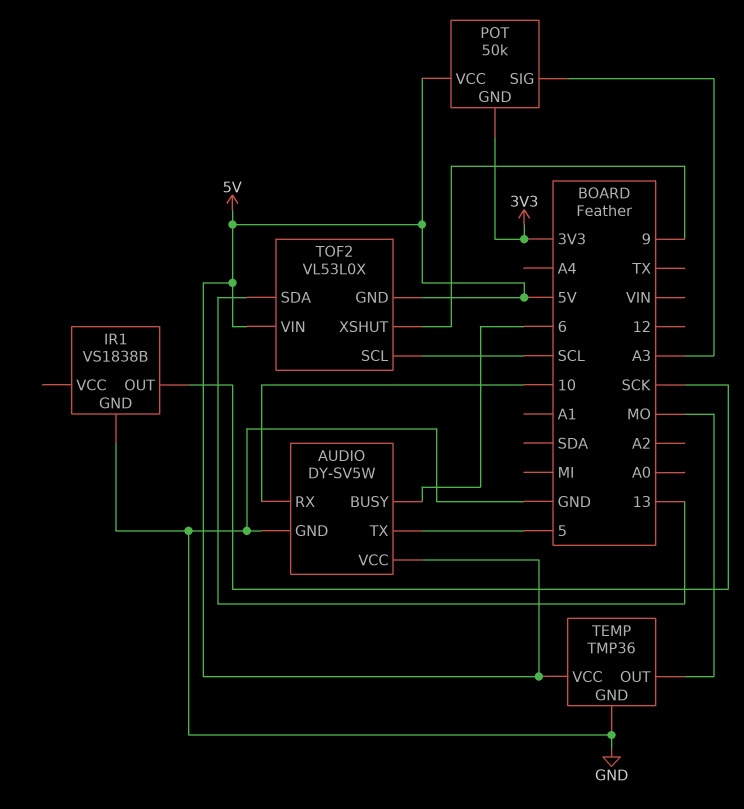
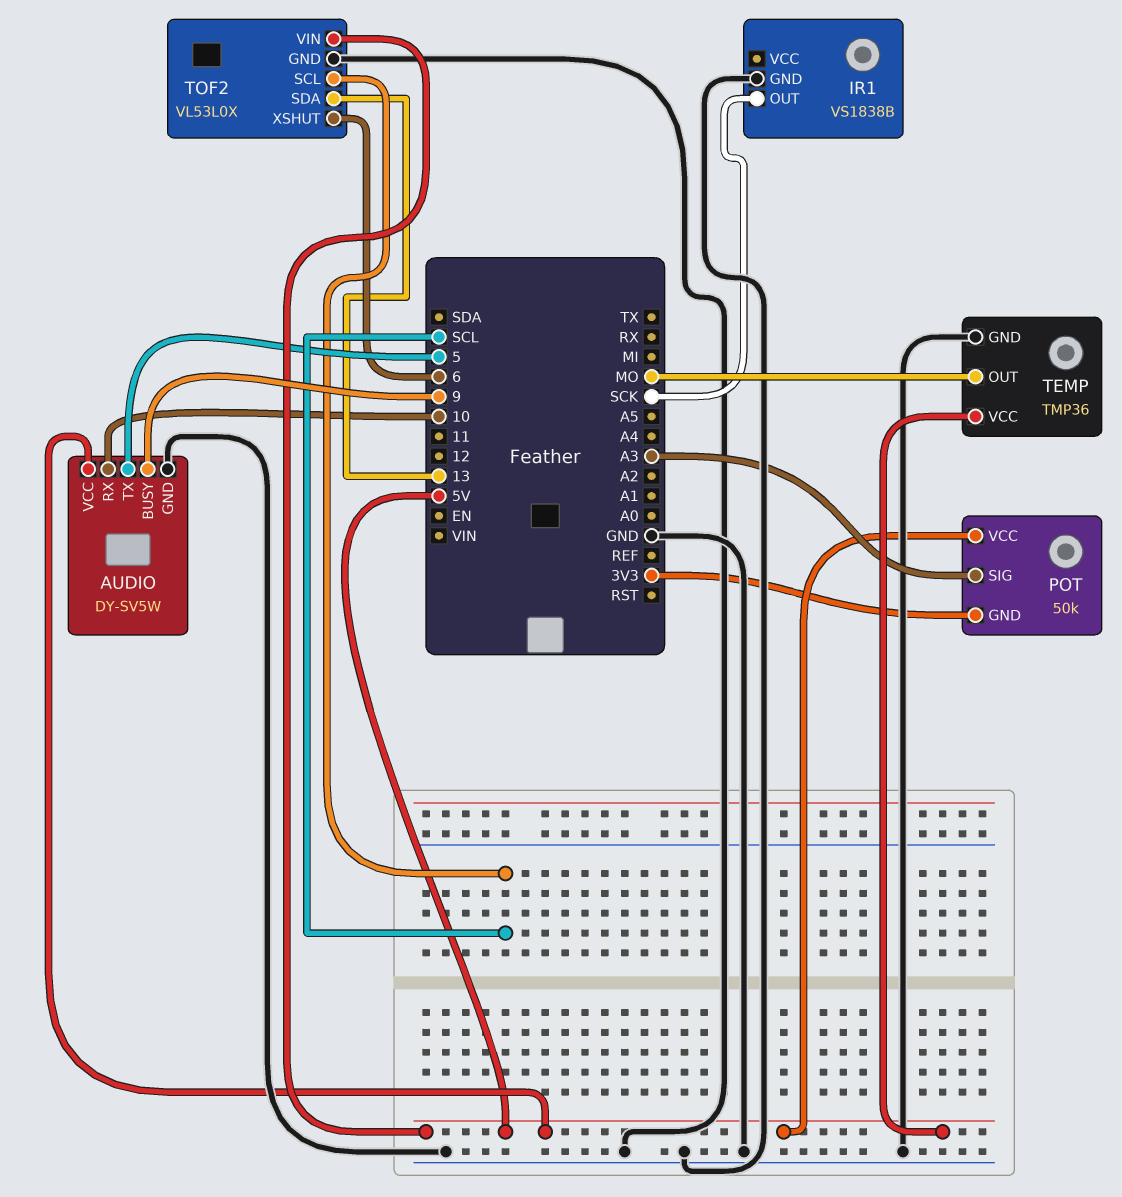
AUDIO pin BUSY: 6 -> 9
TOF2 pin GND: 5V -> GND
TOF2 pin XSHUT: 9 -> 6

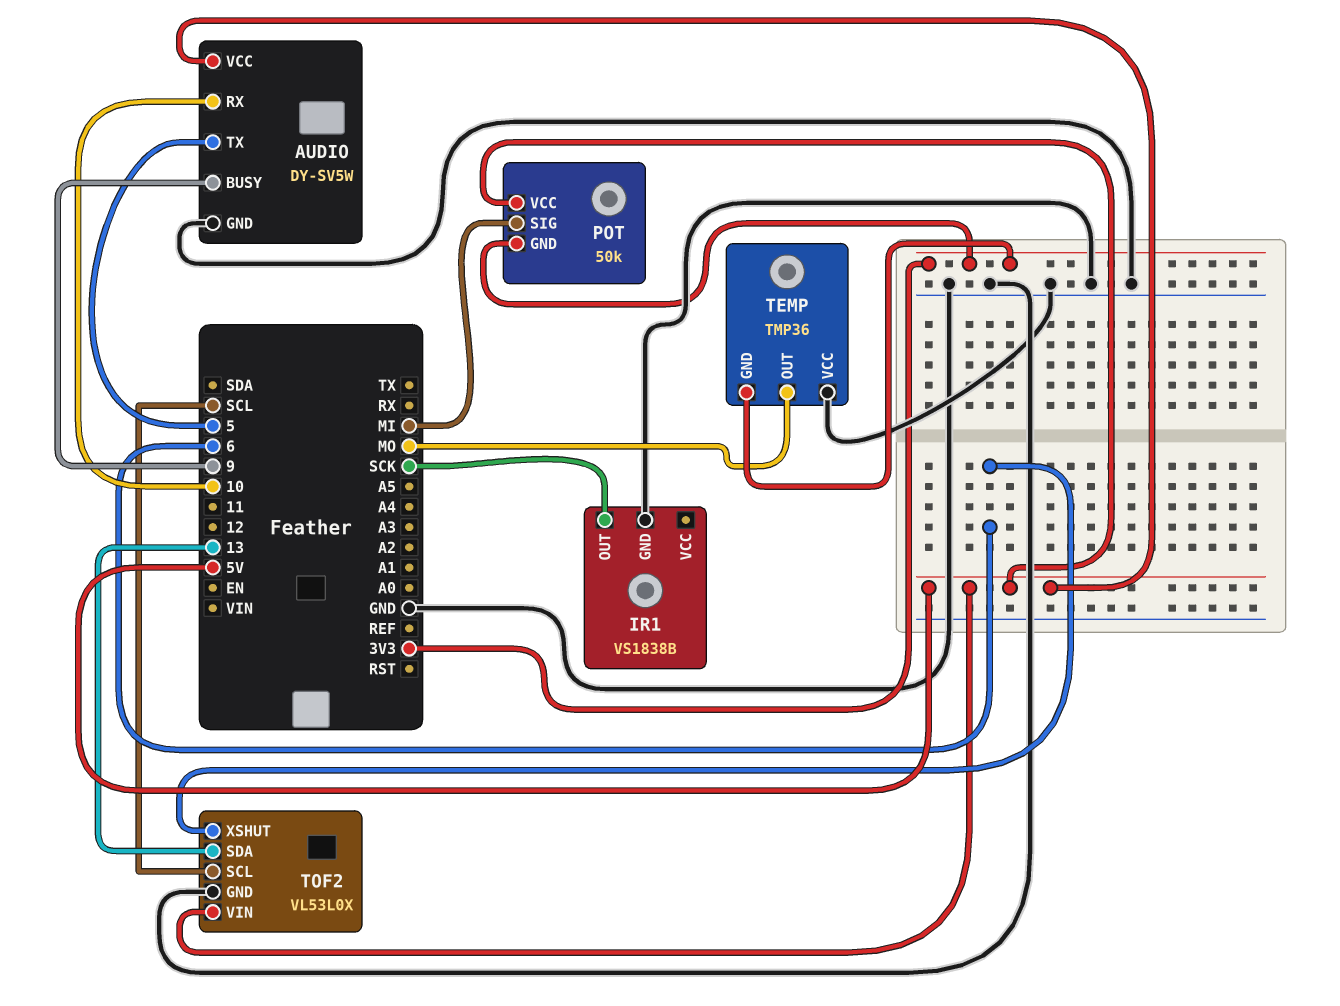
POT pin SIG: A3 -> MI
TEMP pin GND: GND -> 3V3
TEMP pin VCC: 5V -> GND

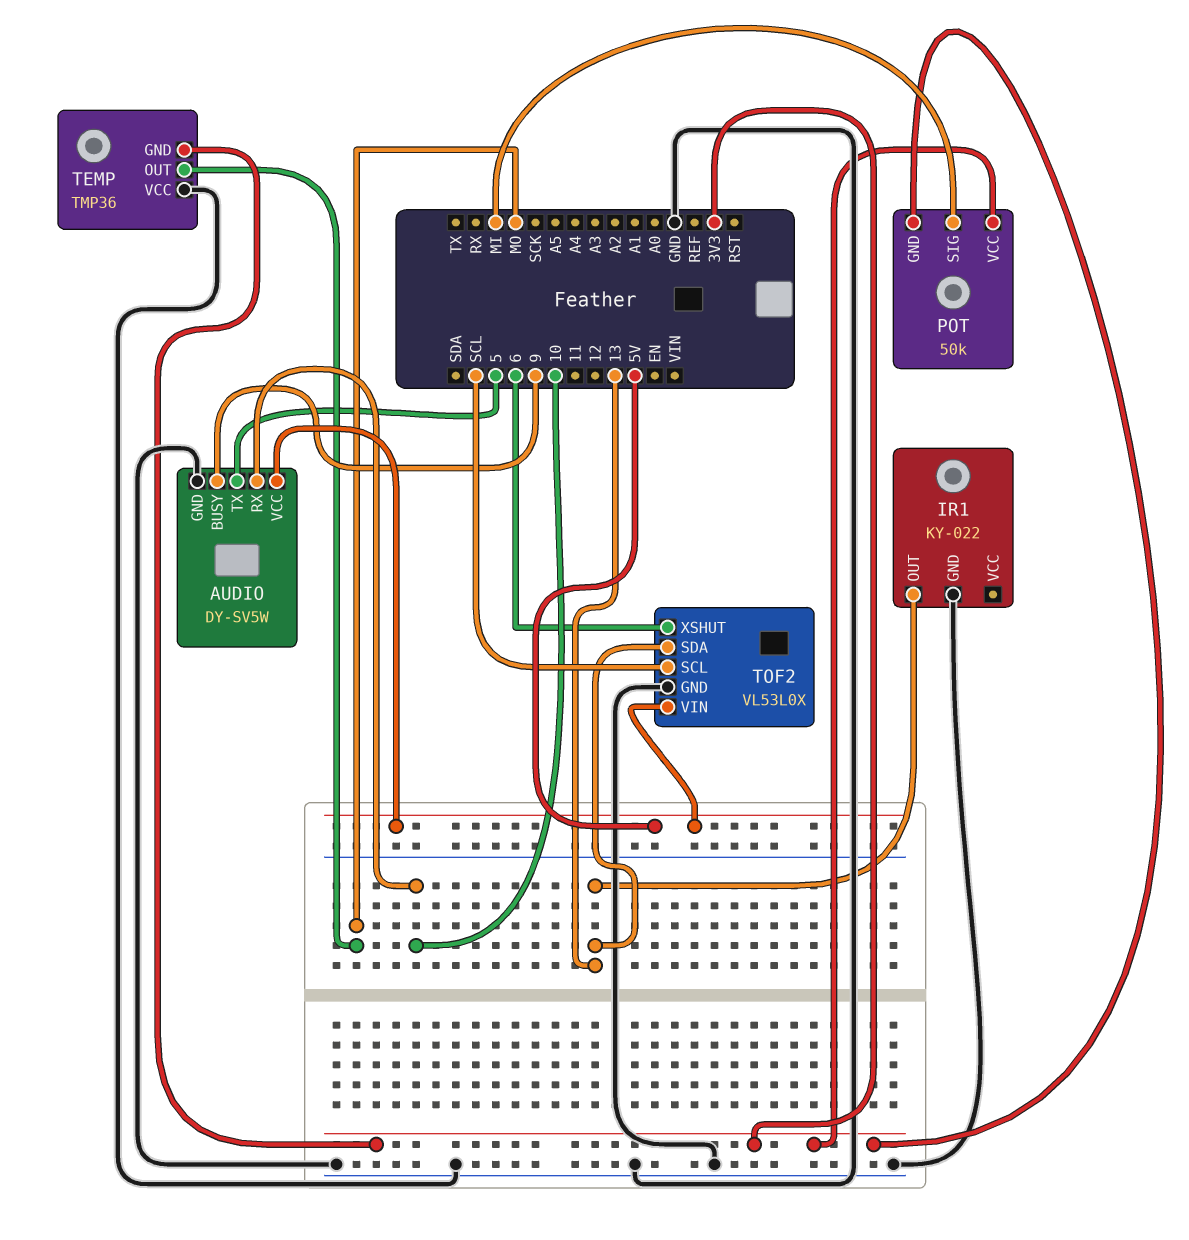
IR1: VS1838B -> KY-022
IR1 pin OUT: SCK -> 13
POT pin VCC: 5V -> 3V3

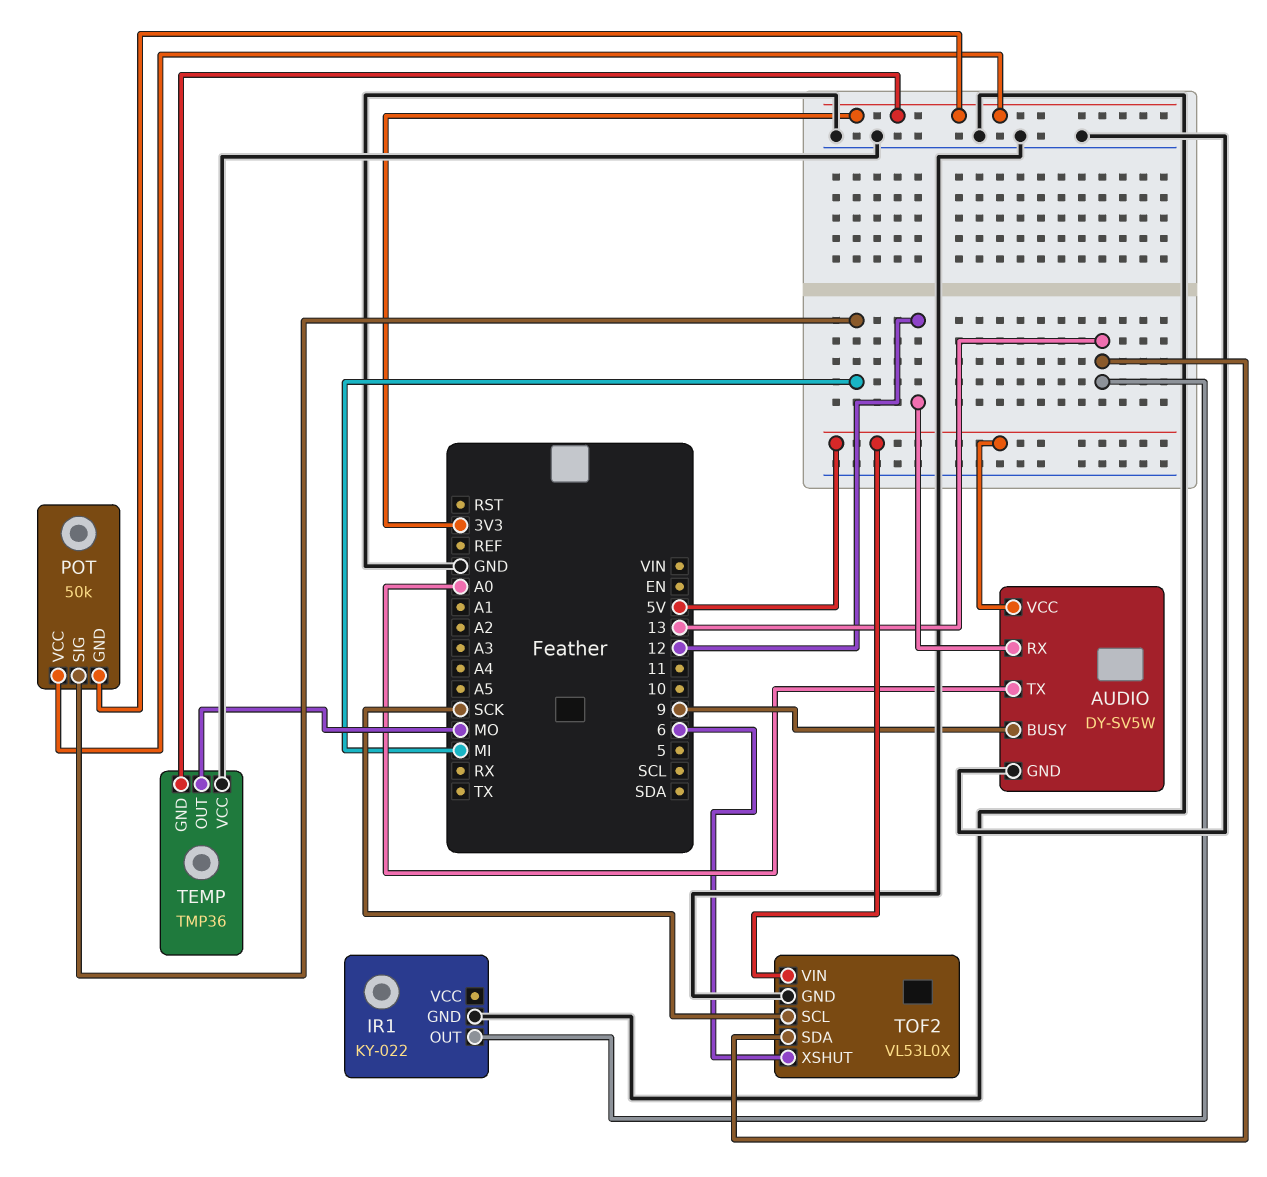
AUDIO pin RX: 10 -> 12
AUDIO pin TX: 5 -> A0
TOF2 pin SCL: SCL -> SCK

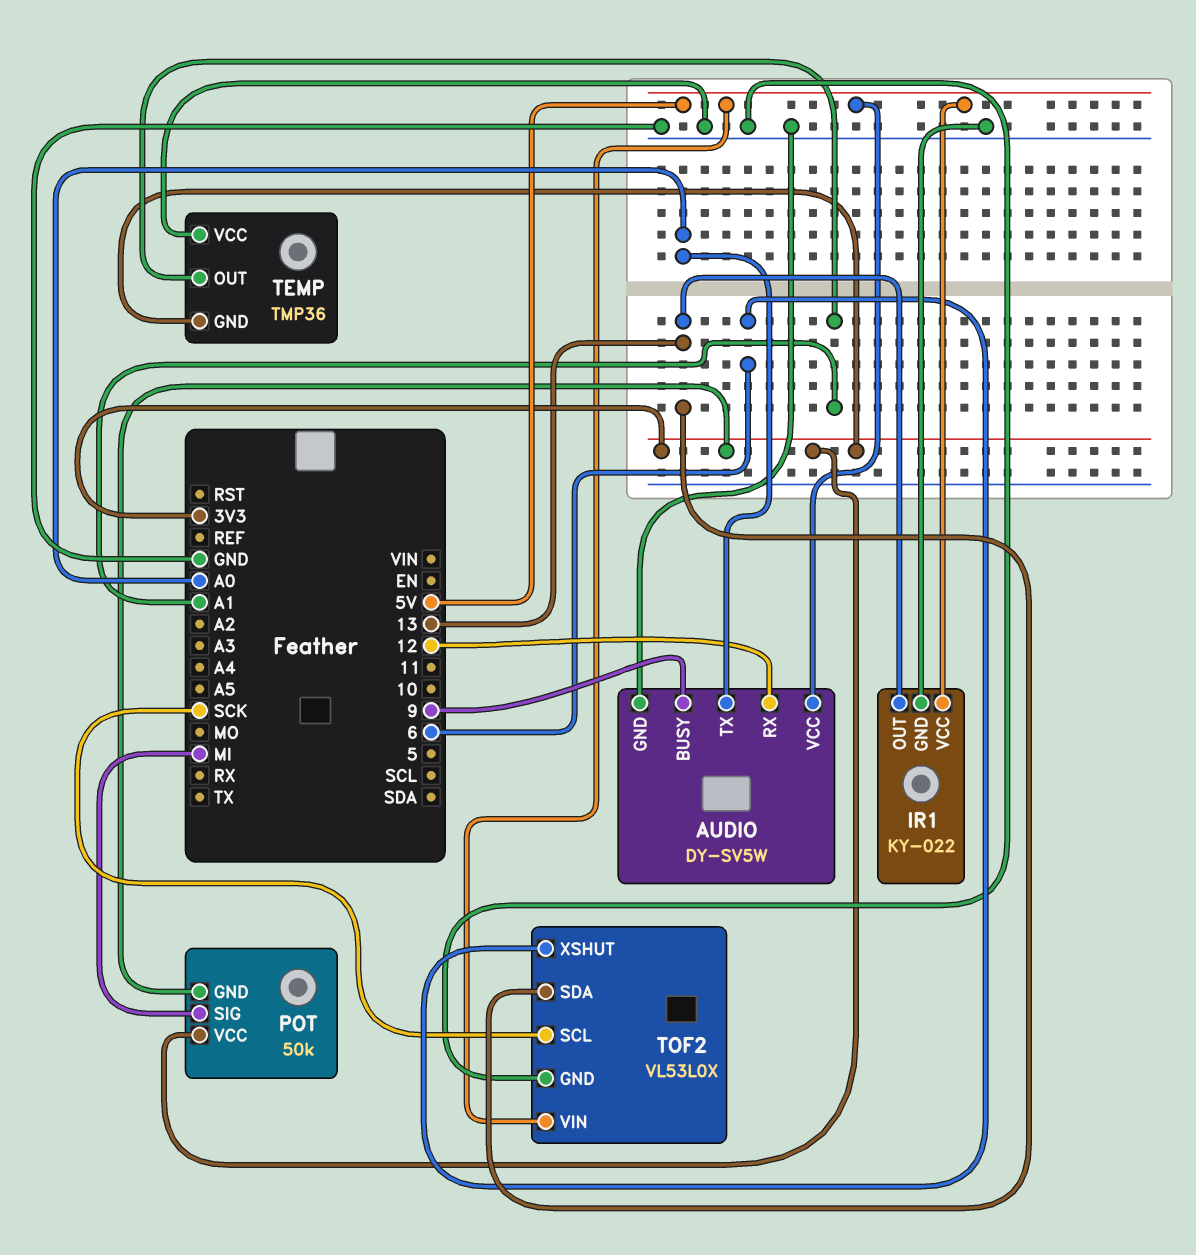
IR1 pin VCC: none -> 5V
TEMP pin OUT: MO -> A1

